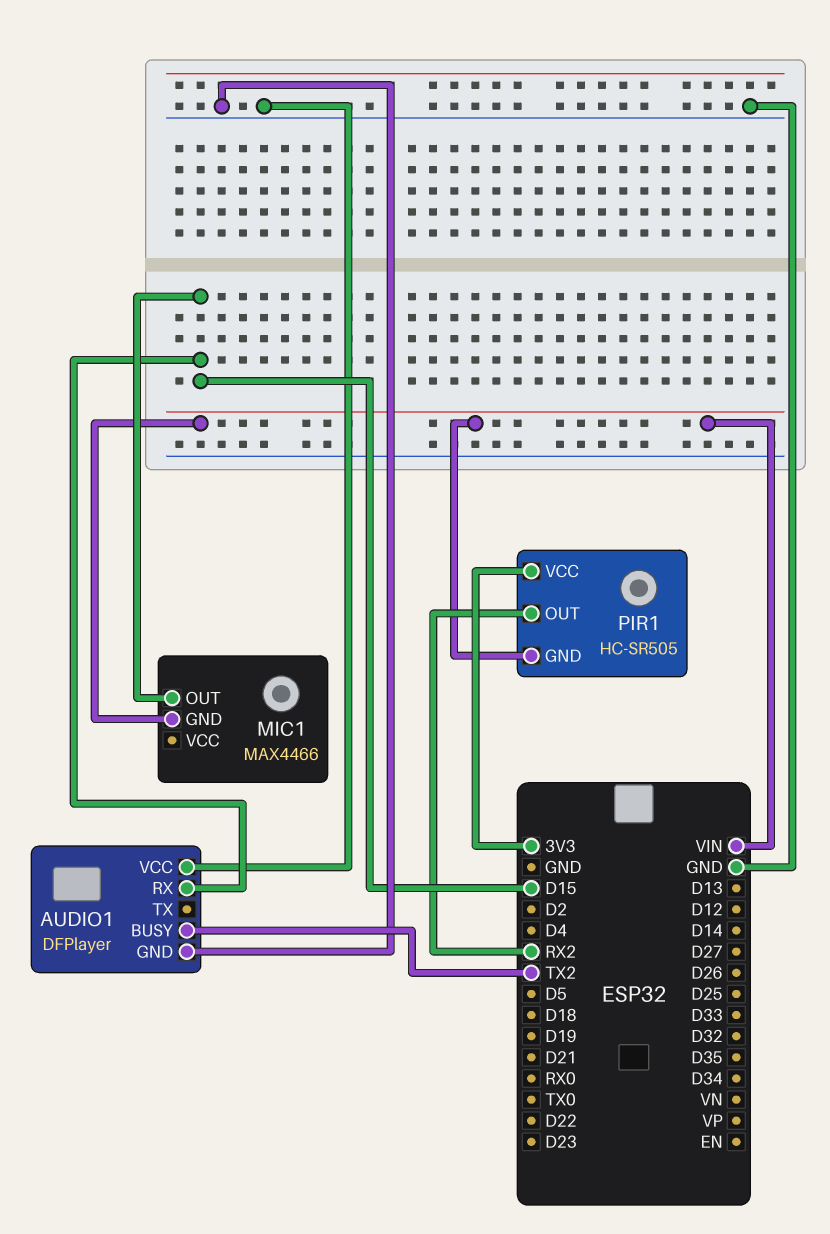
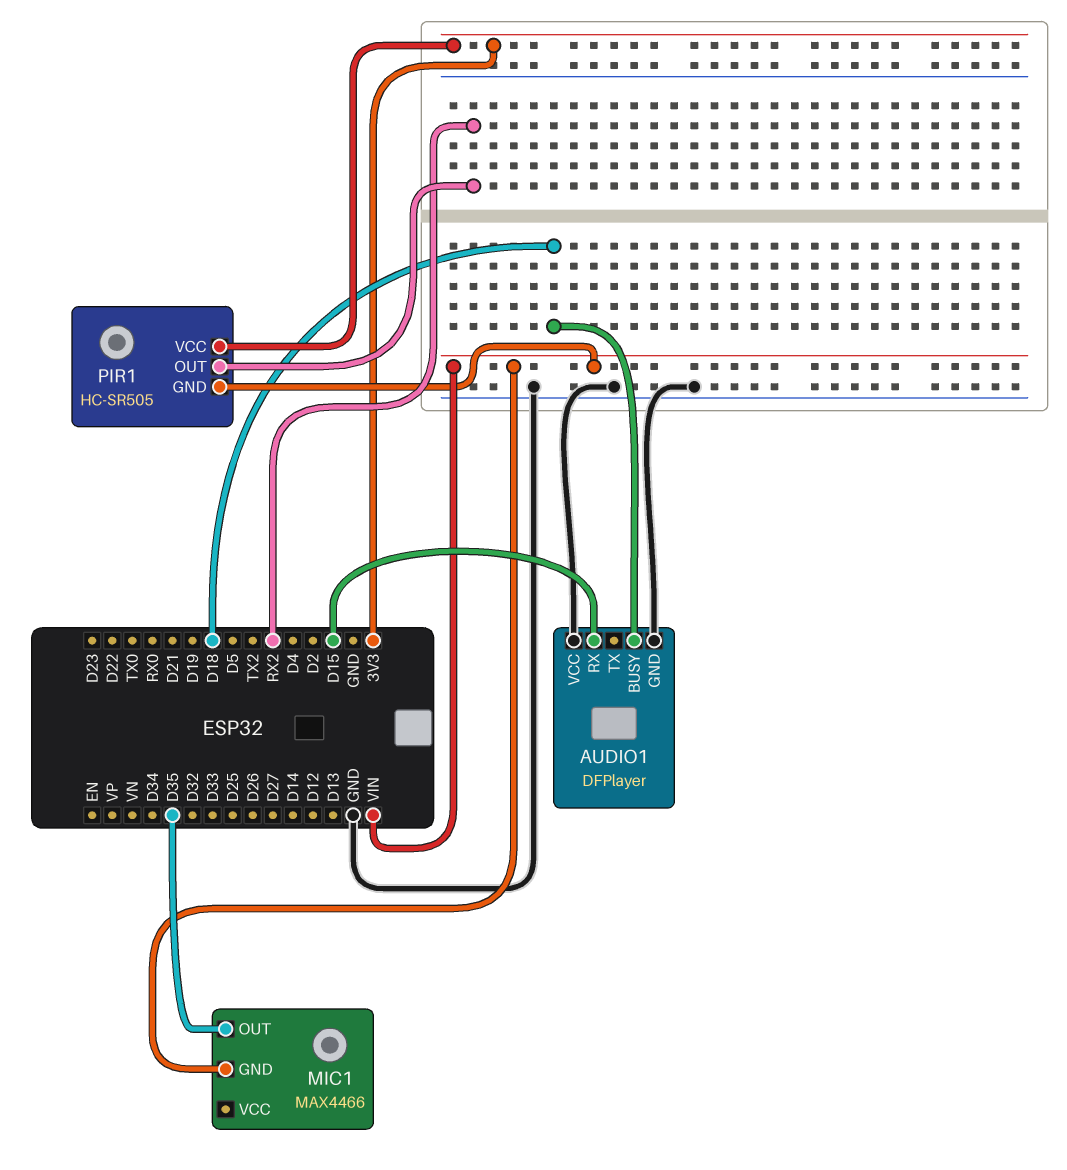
AUDIO1 pin BUSY: TX2 -> D18
MIC1 pin OUT: D15 -> D35

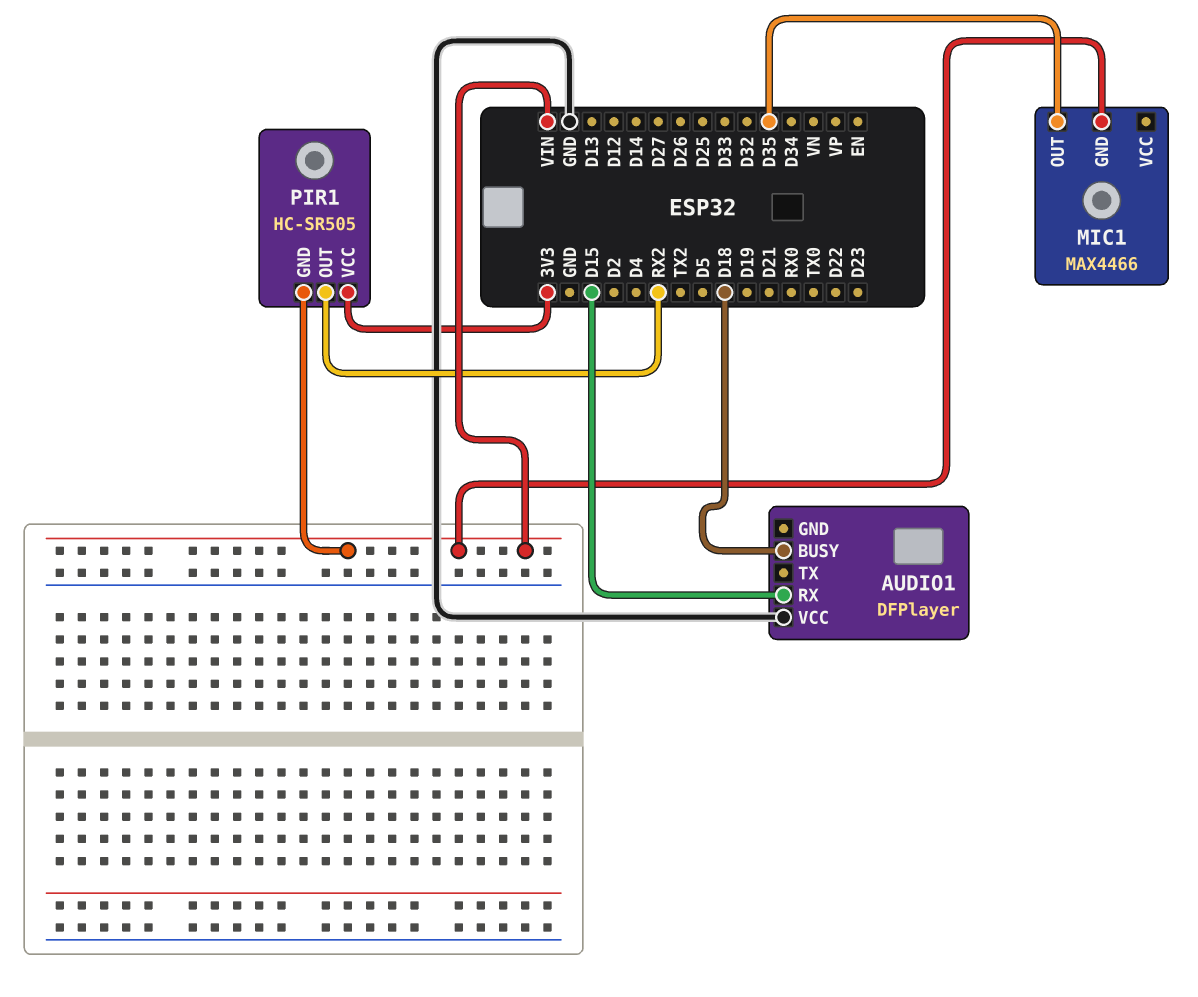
AUDIO1 pin GND: GND -> none

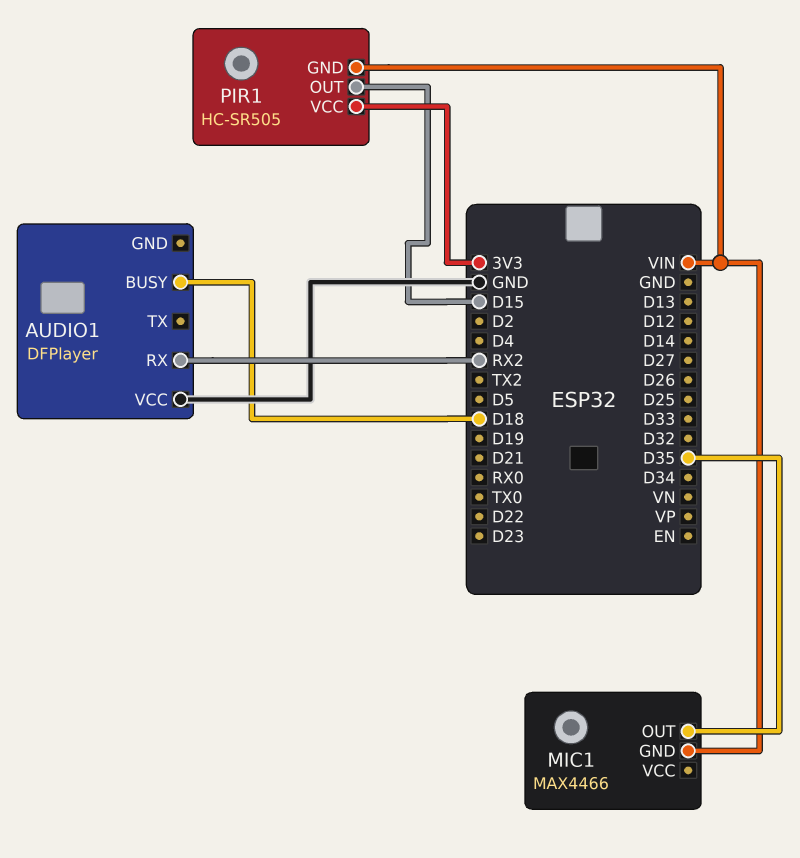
AUDIO1 pin RX: D15 -> RX2
PIR1 pin OUT: RX2 -> D15

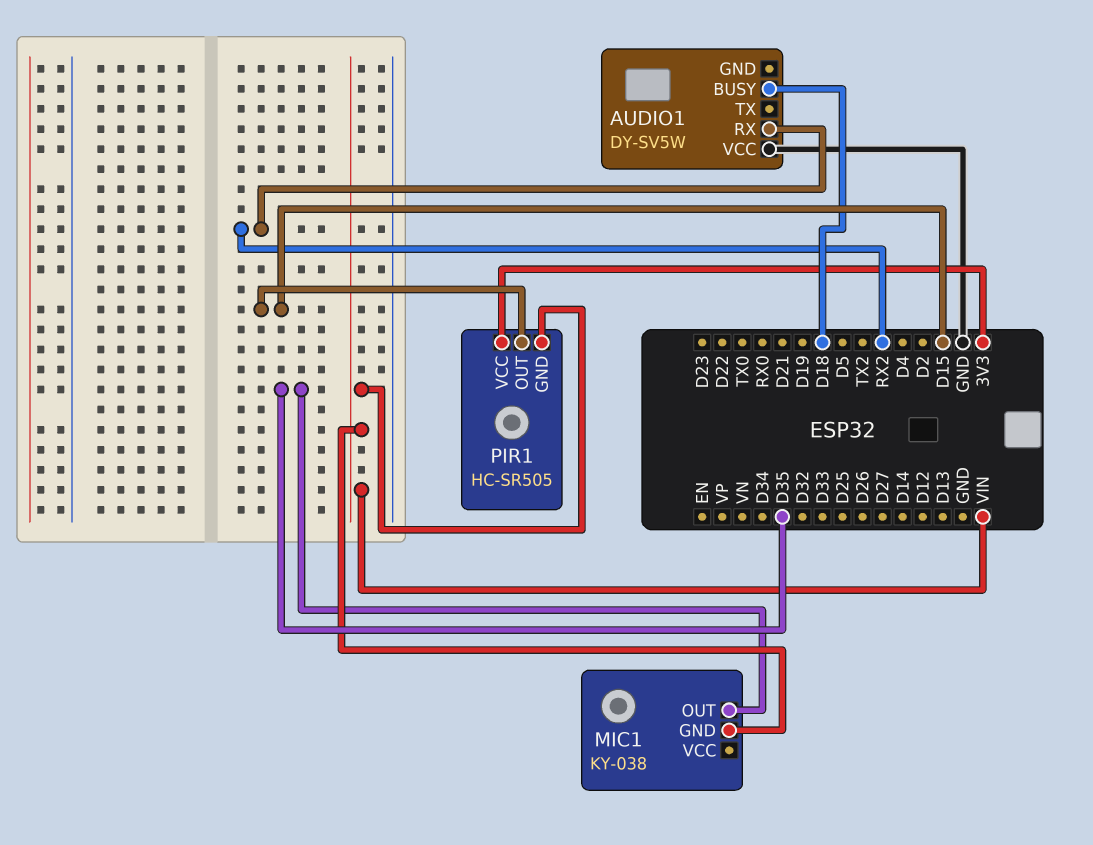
AUDIO1: DFPlayer -> DY-SV5W
MIC1: MAX4466 -> KY-038

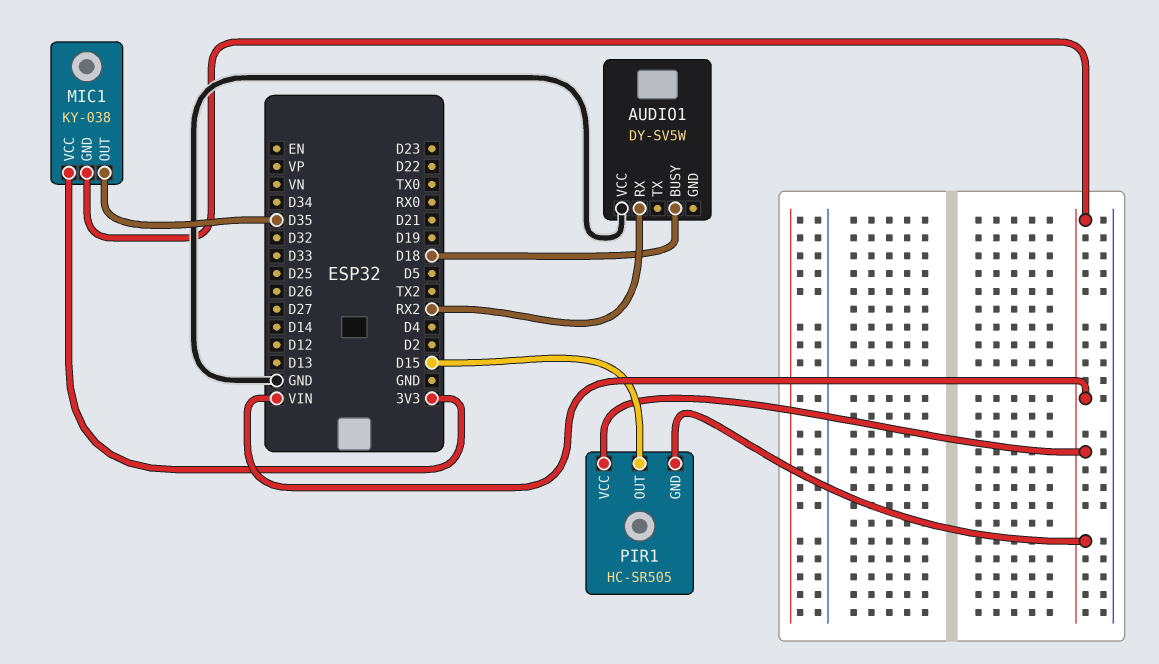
MIC1 pin VCC: none -> 3V3
PIR1 pin VCC: 3V3 -> VIN

